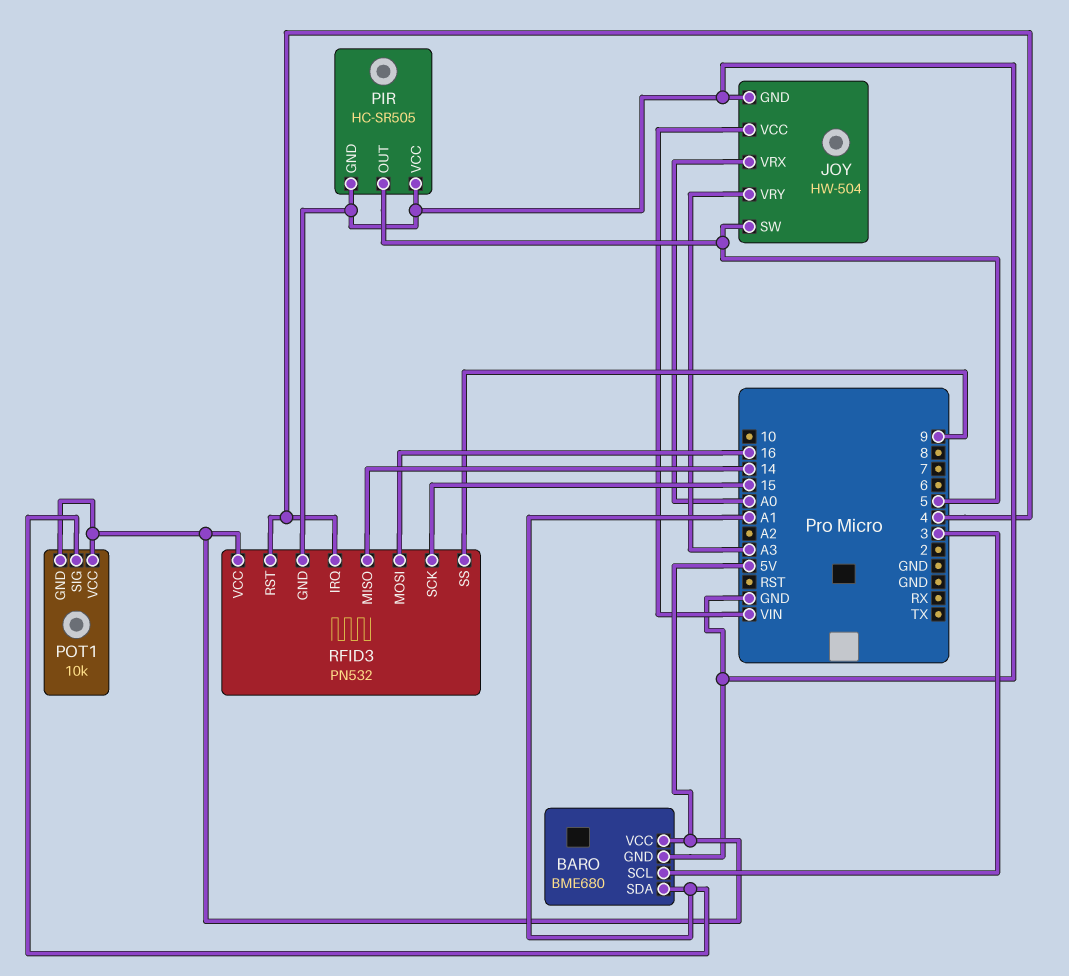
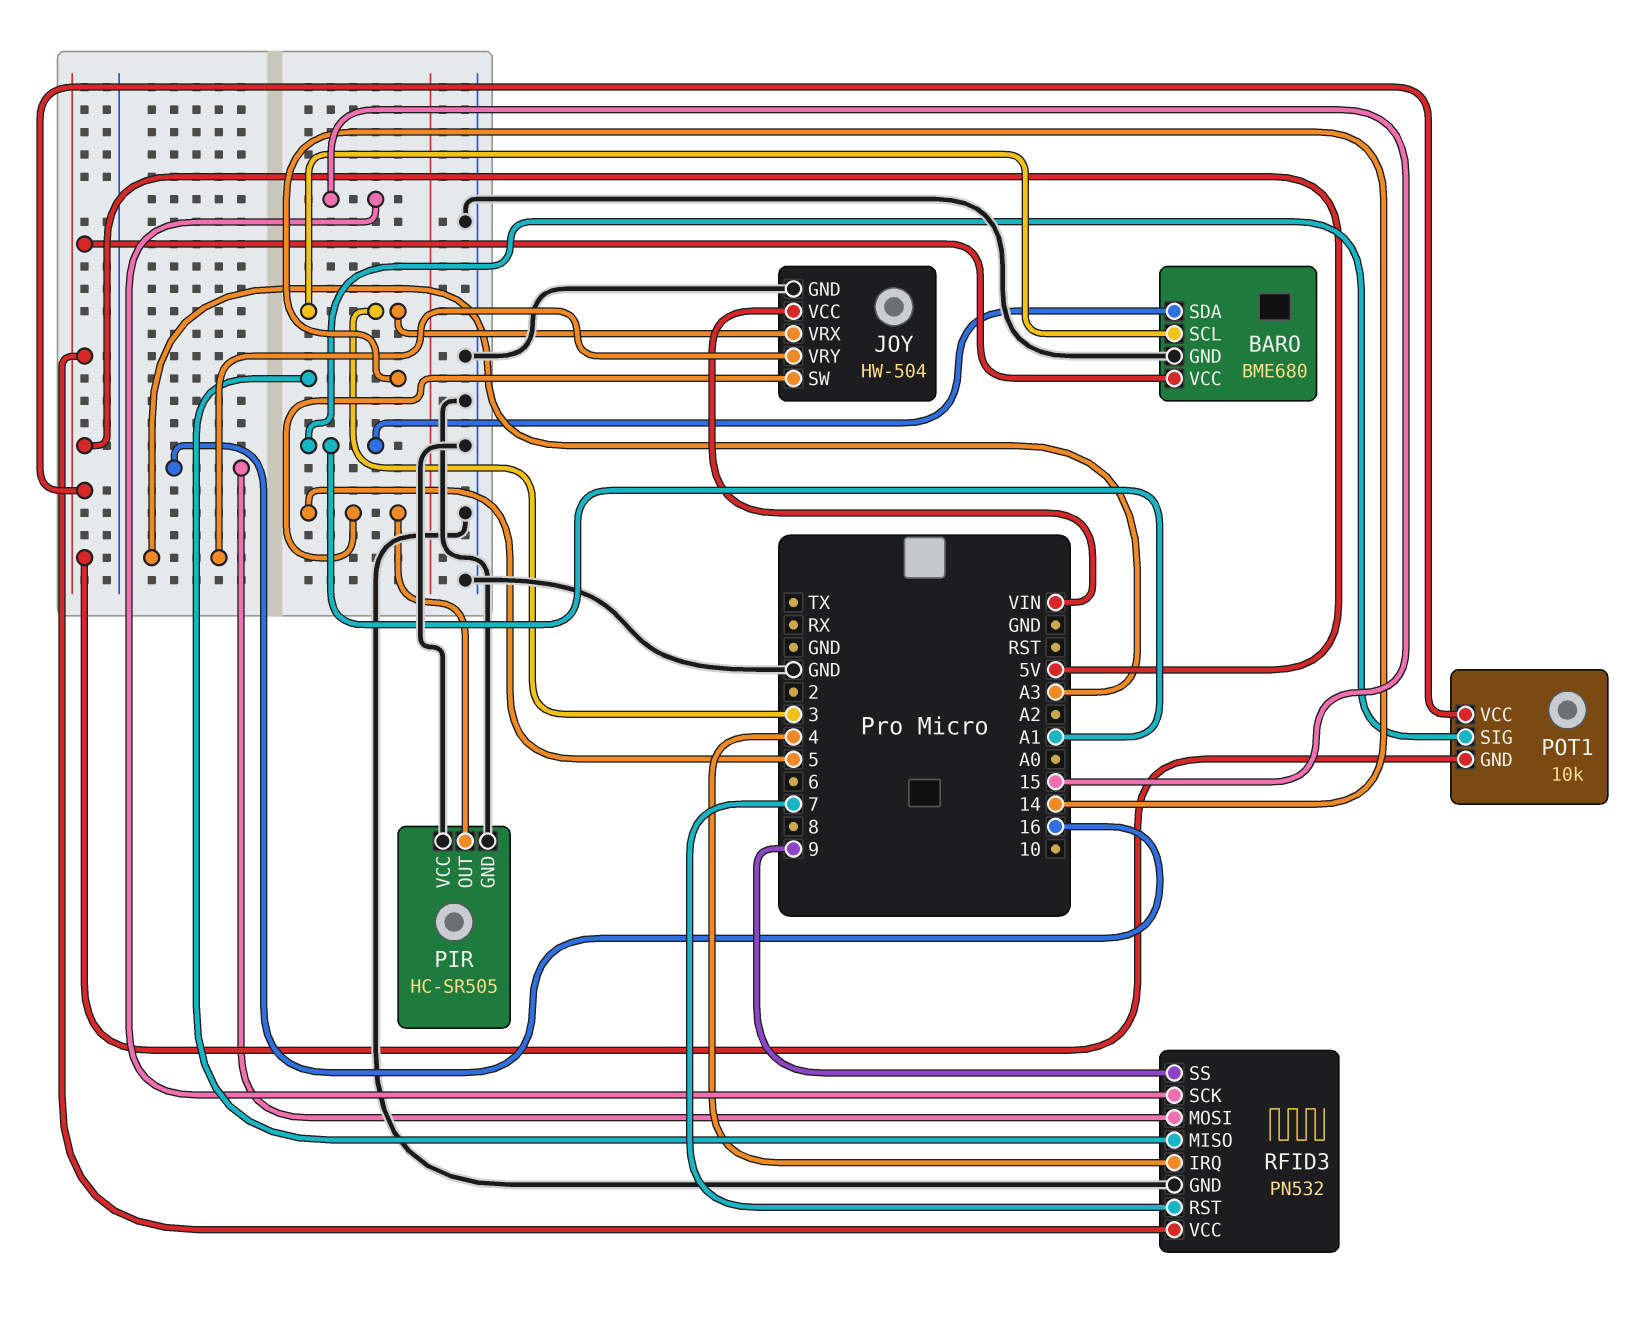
JOY pin VRX: A0 -> 3
RFID3 pin RST: 4 -> 7

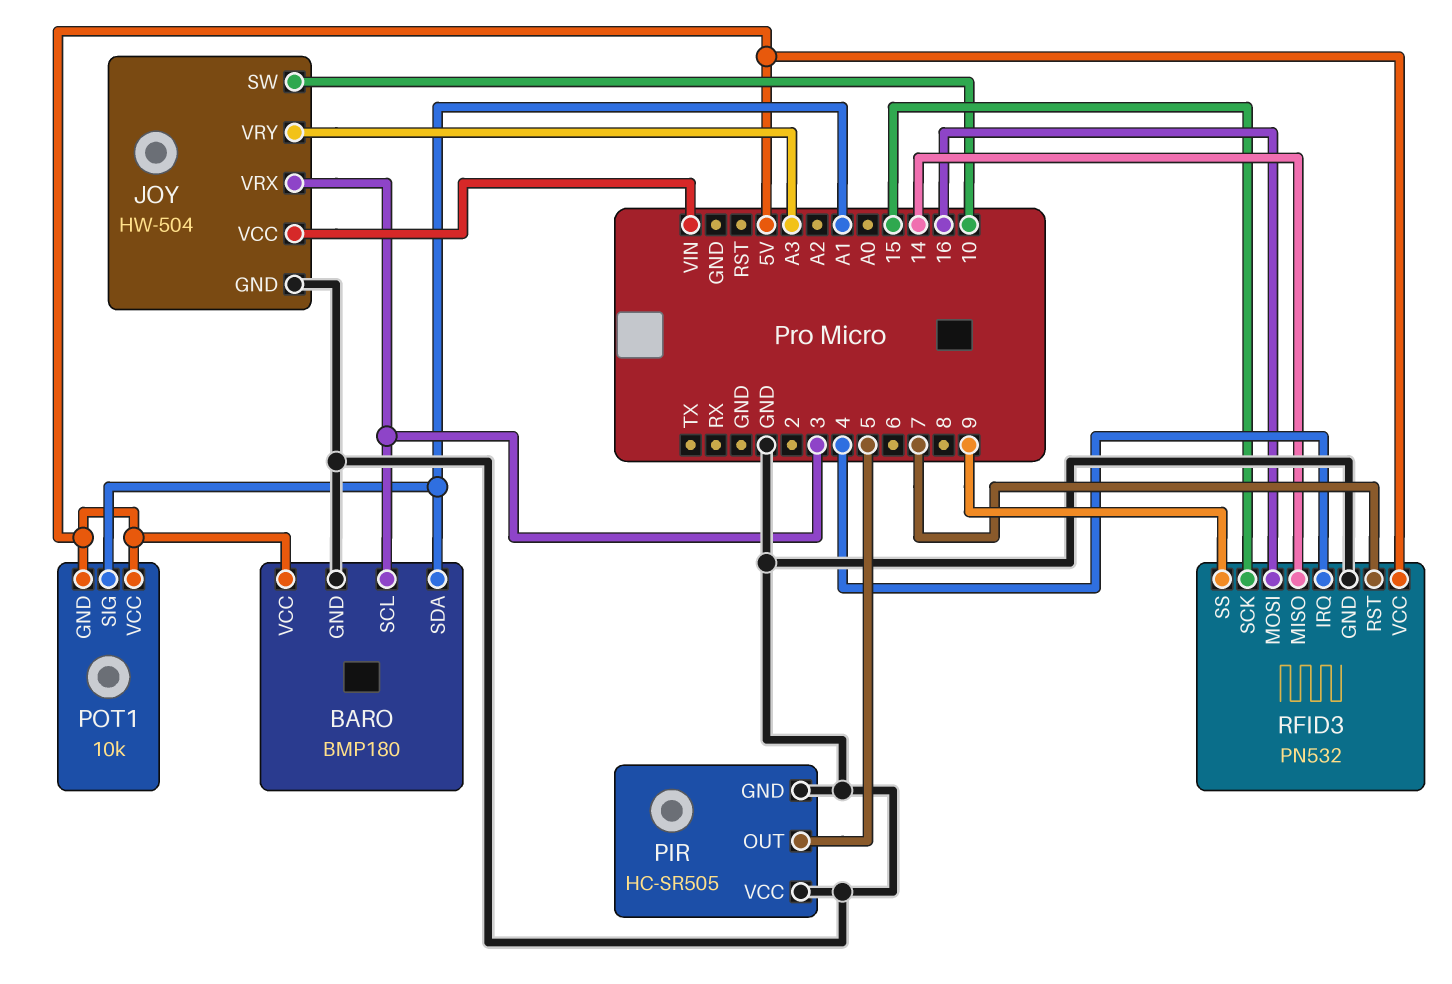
BARO: BME680 -> BMP180
JOY pin SW: 5 -> 10

